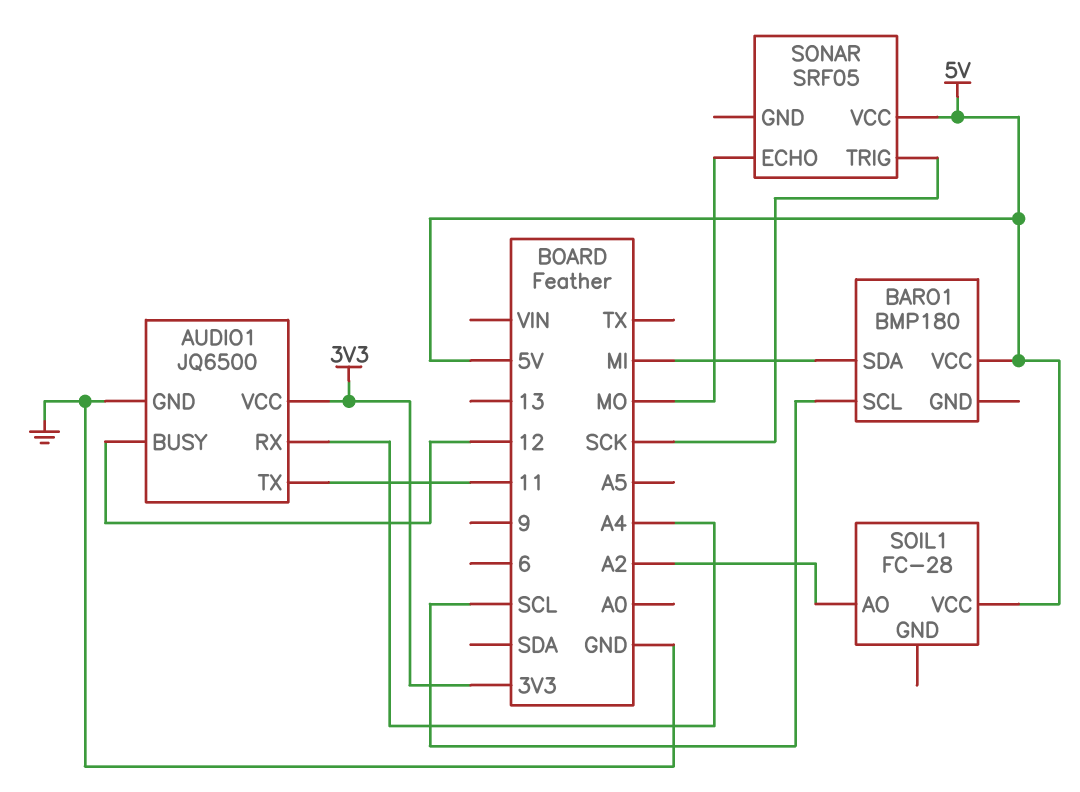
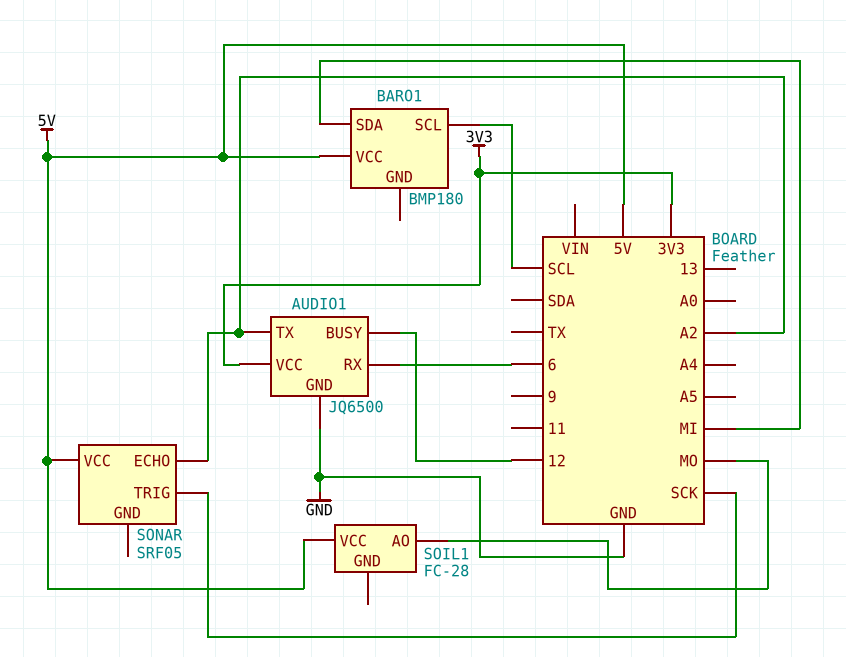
AUDIO1 pin RX: A4 -> 6
AUDIO1 pin TX: 11 -> A2
SOIL1 pin AO: A2 -> MO
SONAR pin ECHO: MO -> A2

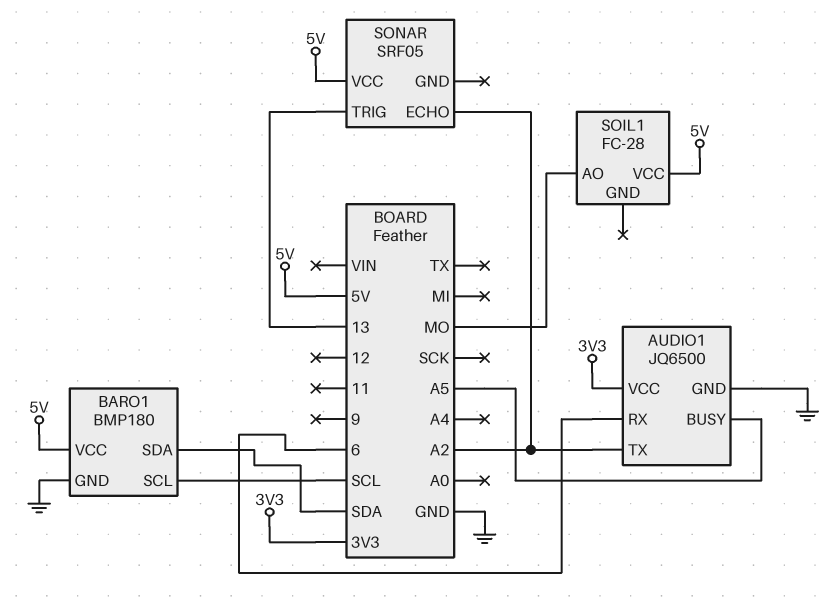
AUDIO1 pin BUSY: 12 -> A5
BARO1 pin GND: none -> GND
BARO1 pin SDA: MI -> SDA
SONAR pin TRIG: SCK -> 13

